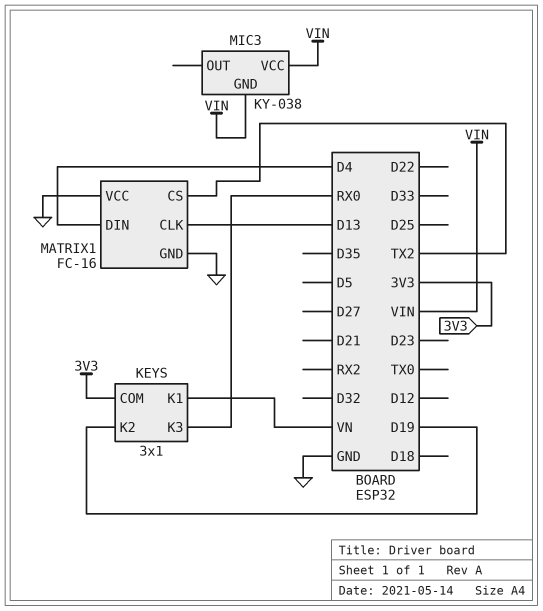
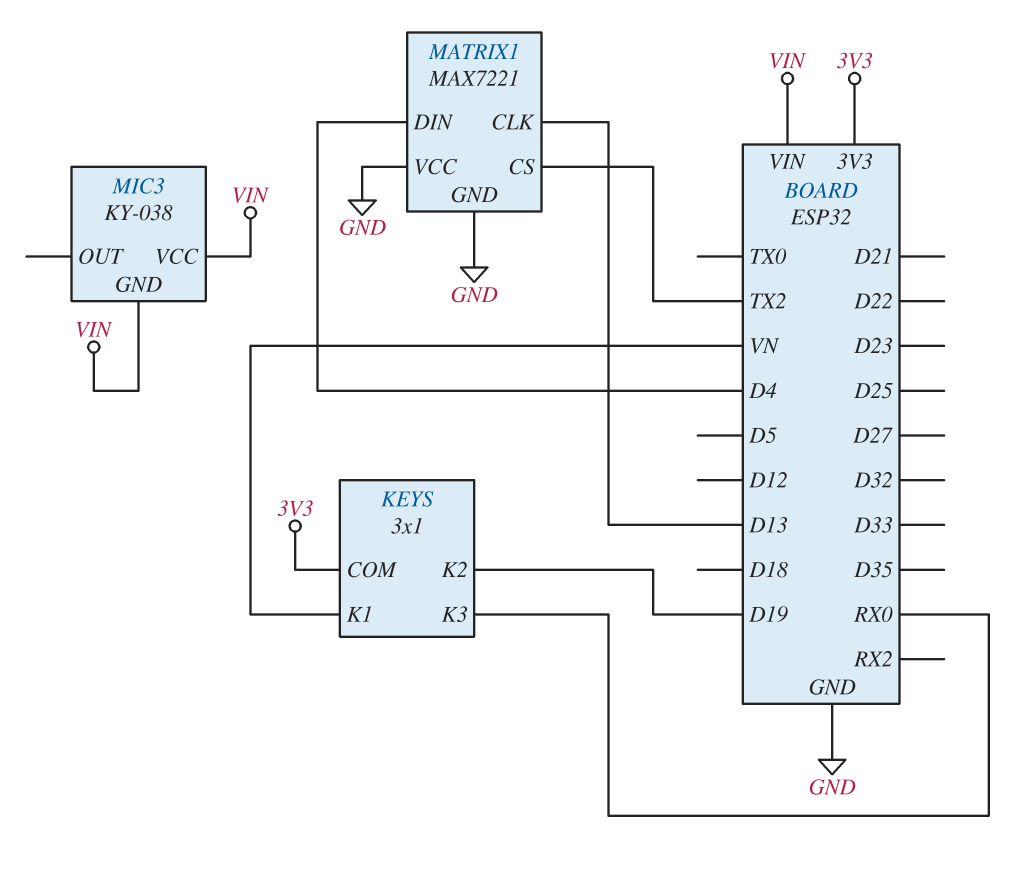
MATRIX1: FC-16 -> MAX7221

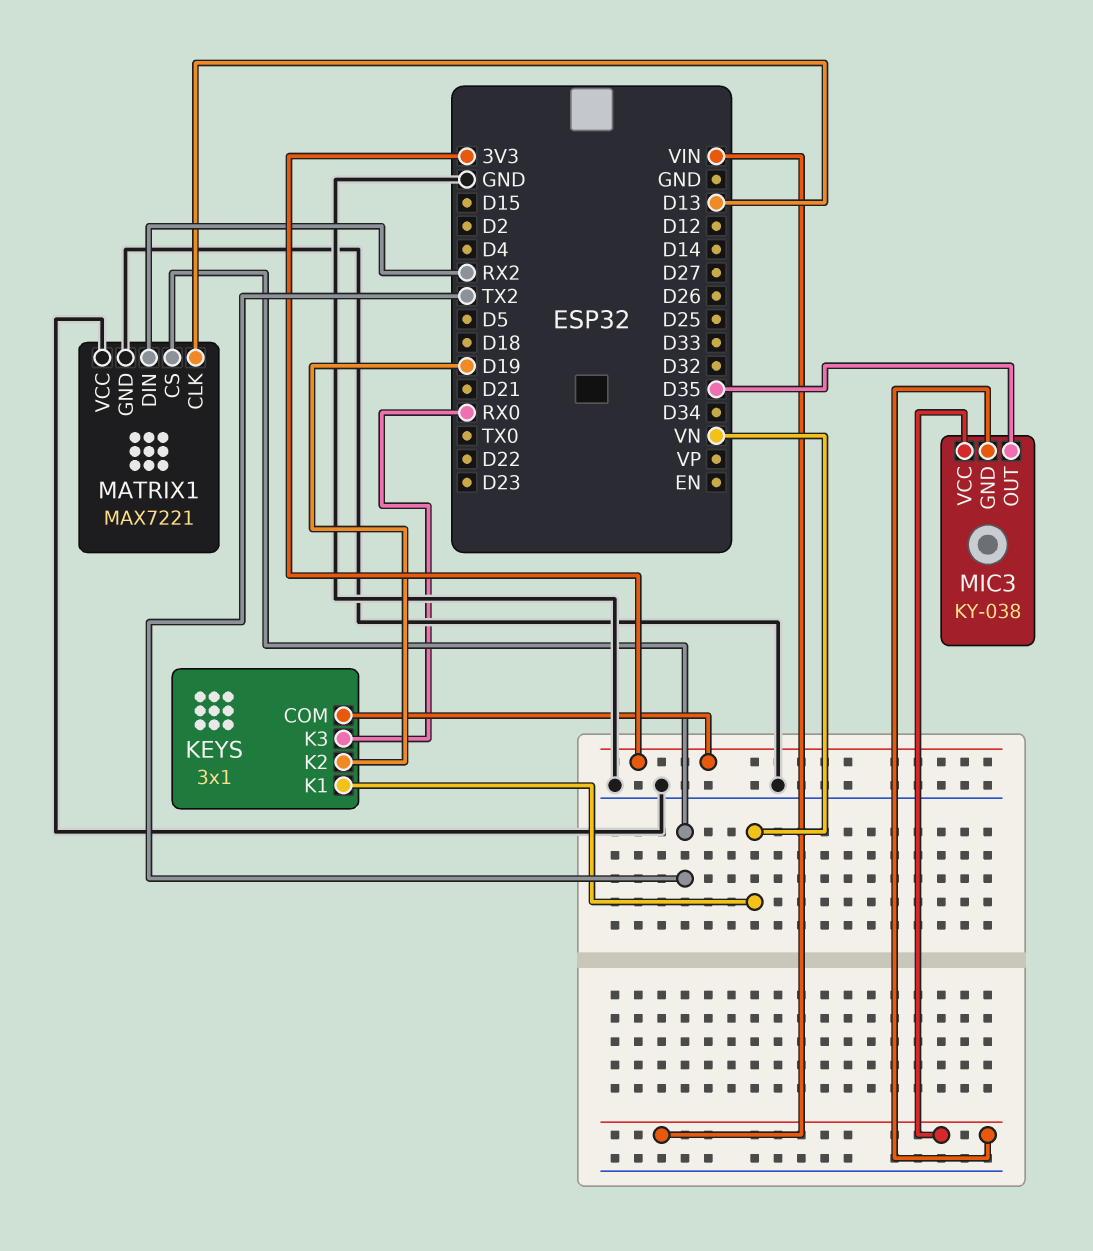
MATRIX1 pin DIN: D4 -> RX2
MIC3 pin OUT: none -> D35

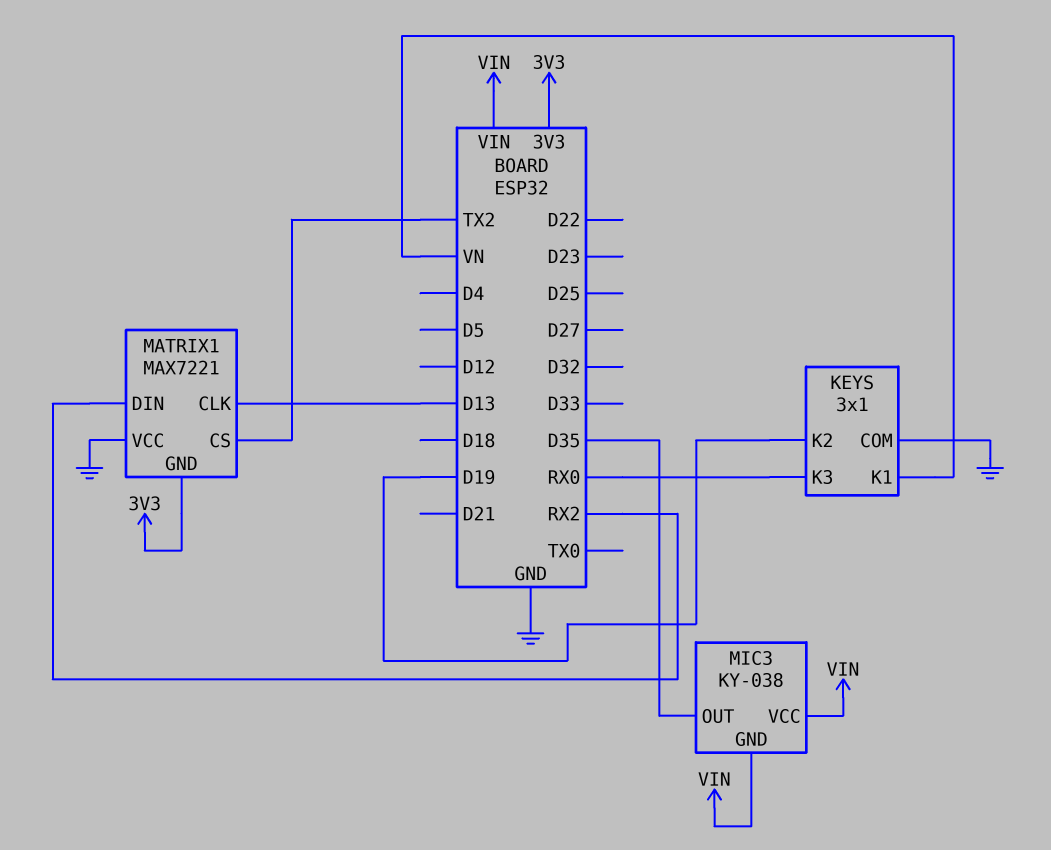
KEYS pin COM: 3V3 -> GND
MATRIX1 pin GND: GND -> 3V3

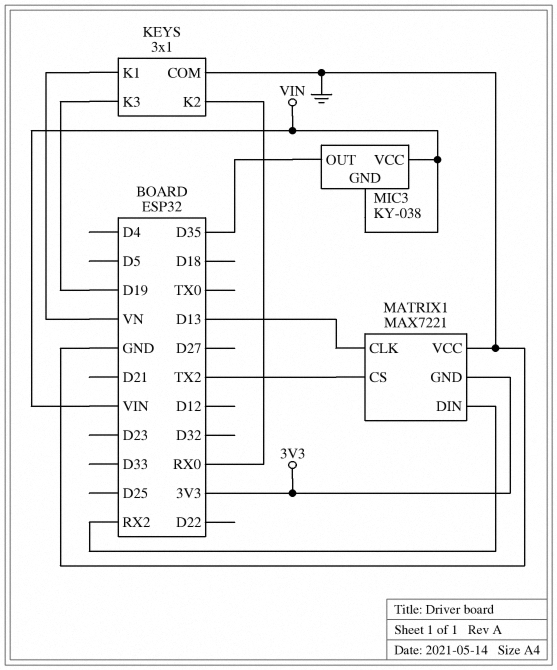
KEYS pin K2: D19 -> RX0
KEYS pin K3: RX0 -> D19

